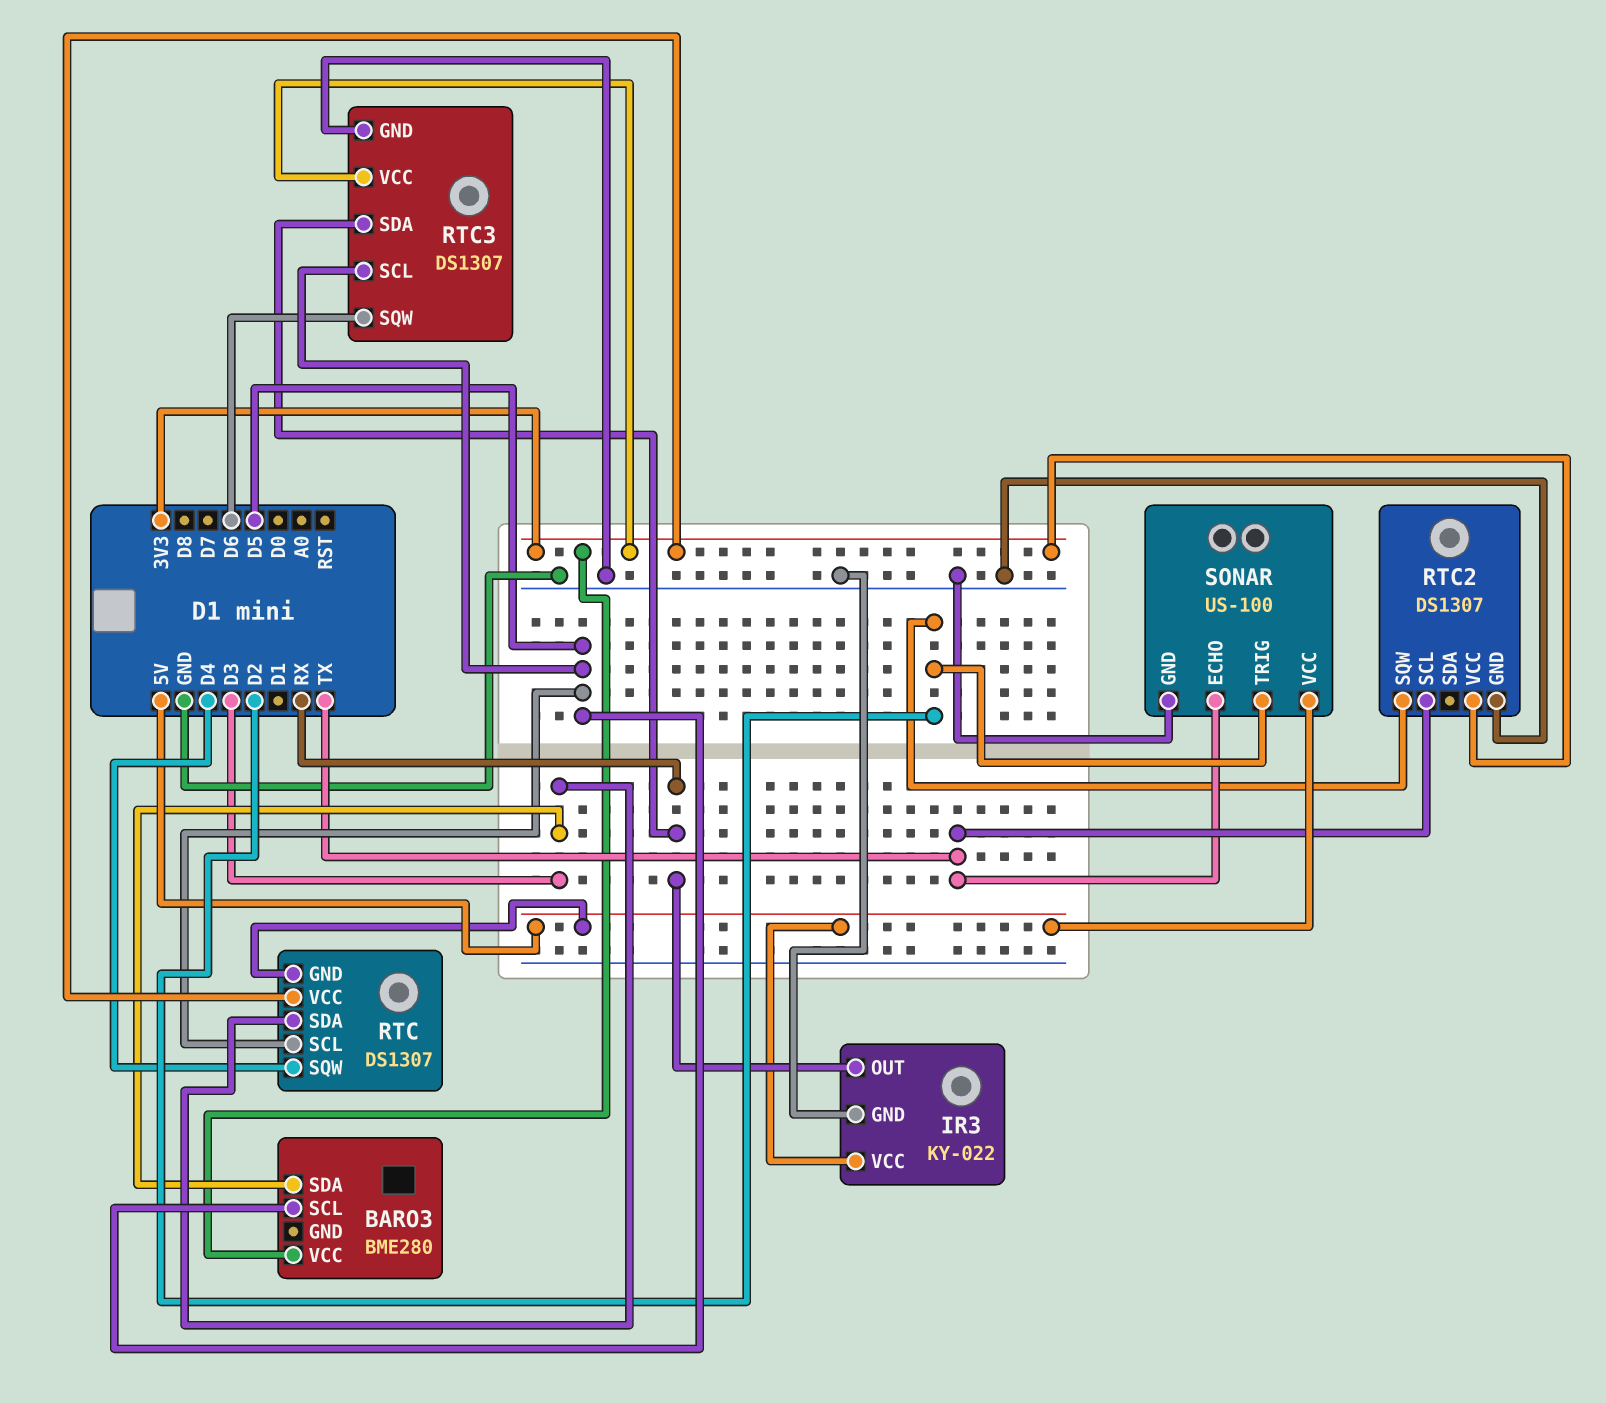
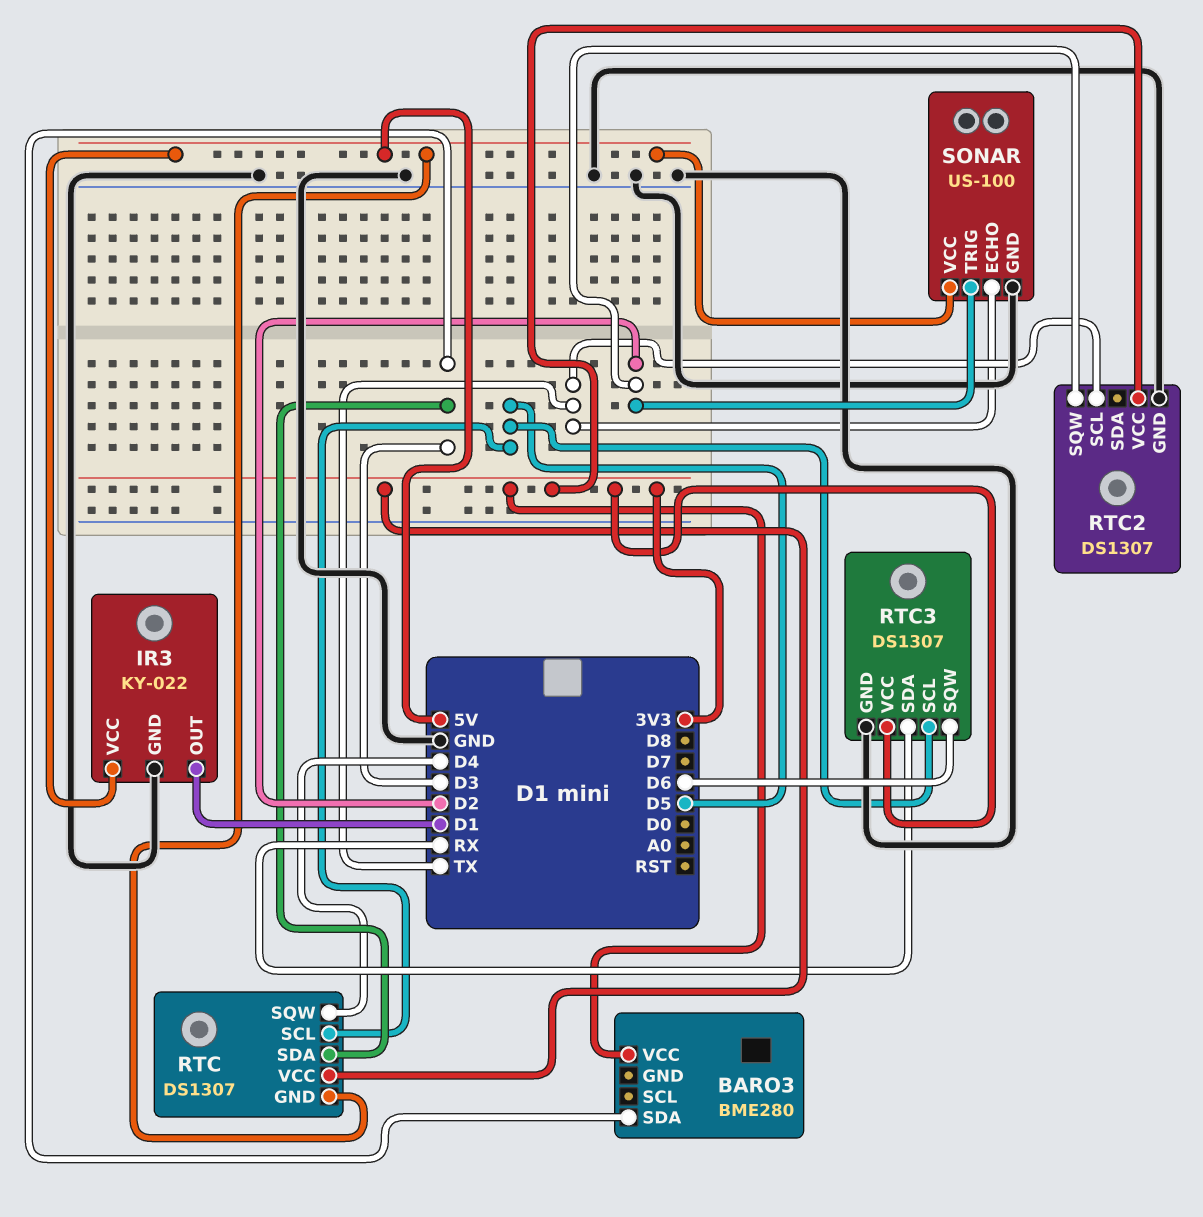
BARO3 pin SCL: D5 -> none
IR3 pin OUT: RX -> D1

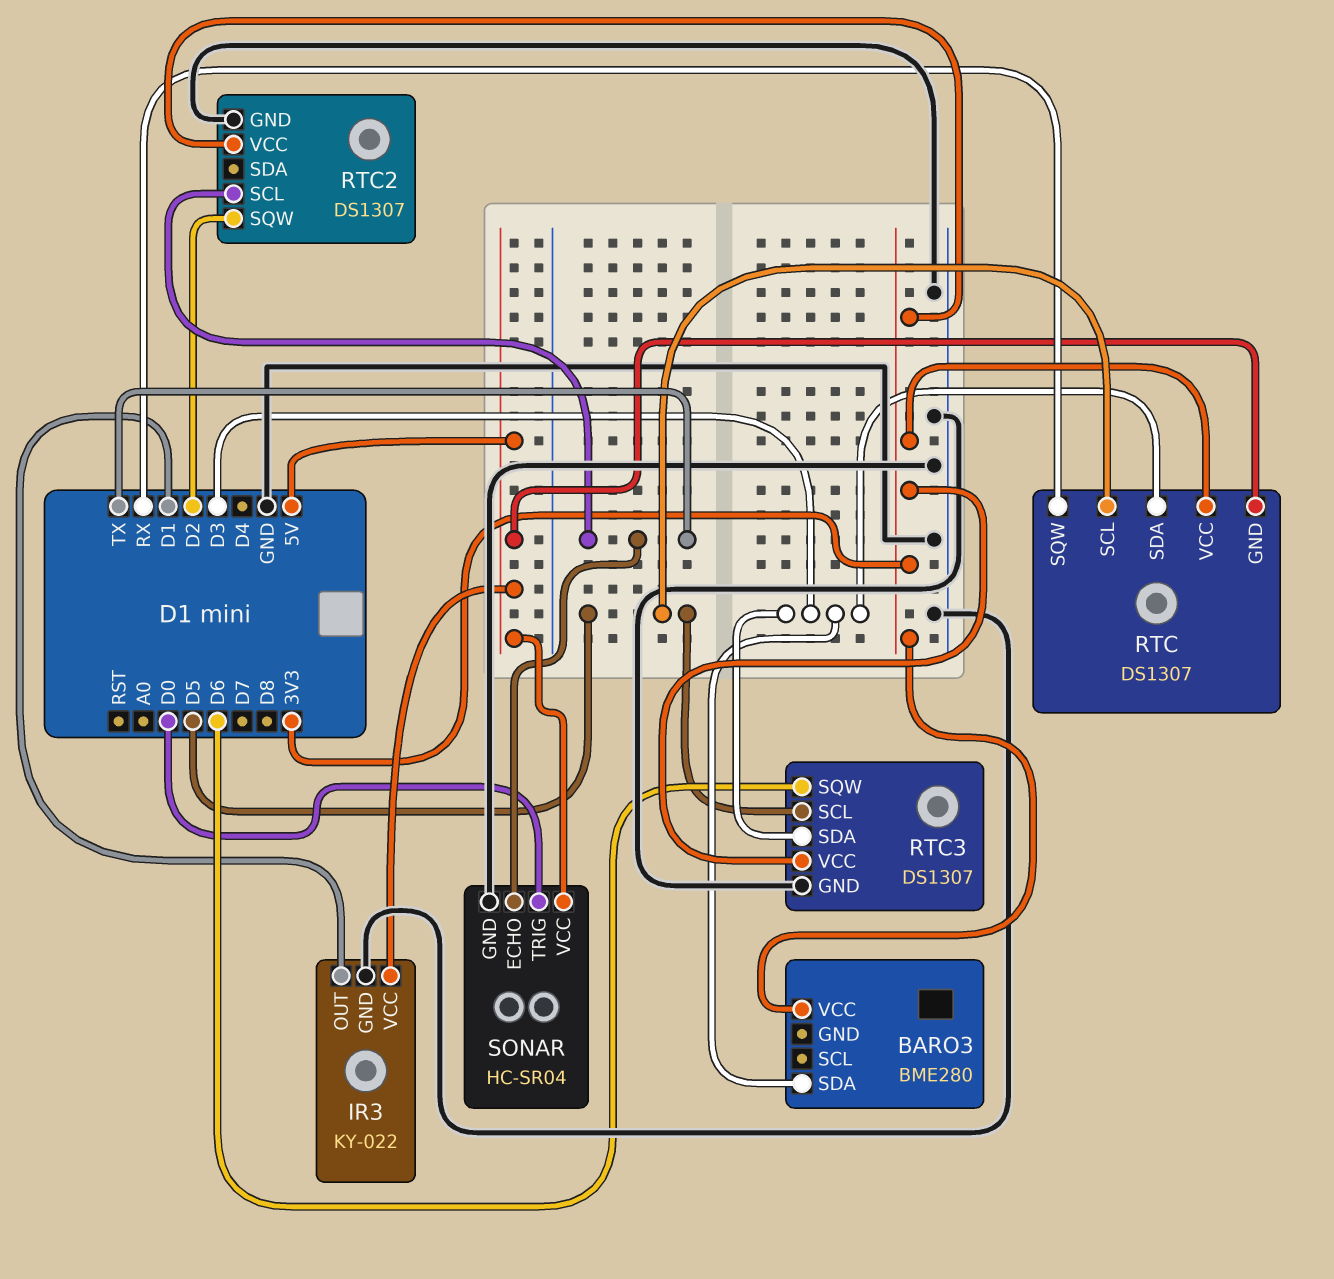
RTC pin SQW: D4 -> RX
RTC3 pin SDA: RX -> D3
SONAR: US-100 -> HC-SR04
SONAR pin TRIG: D2 -> D0

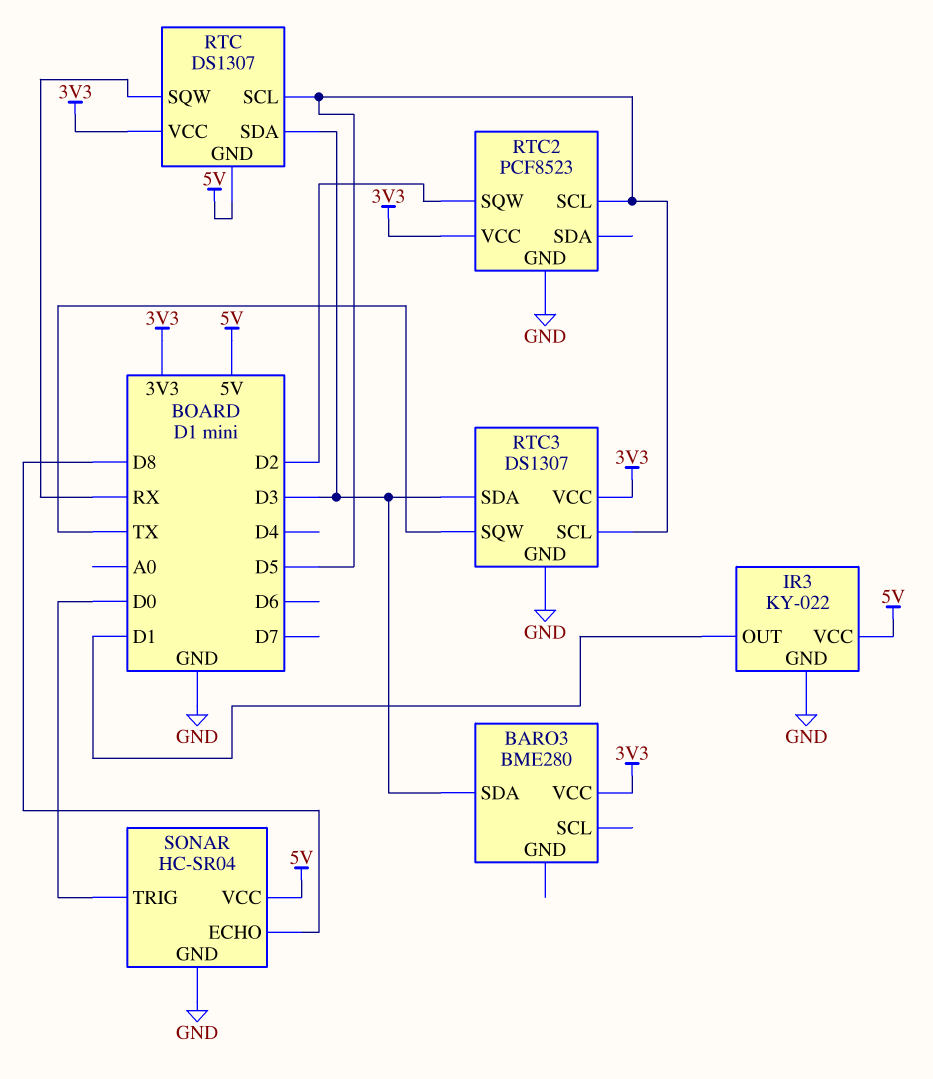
RTC2: DS1307 -> PCF8523
RTC2 pin SCL: TX -> D5
RTC3 pin SQW: D6 -> TX
SONAR pin ECHO: TX -> D8

